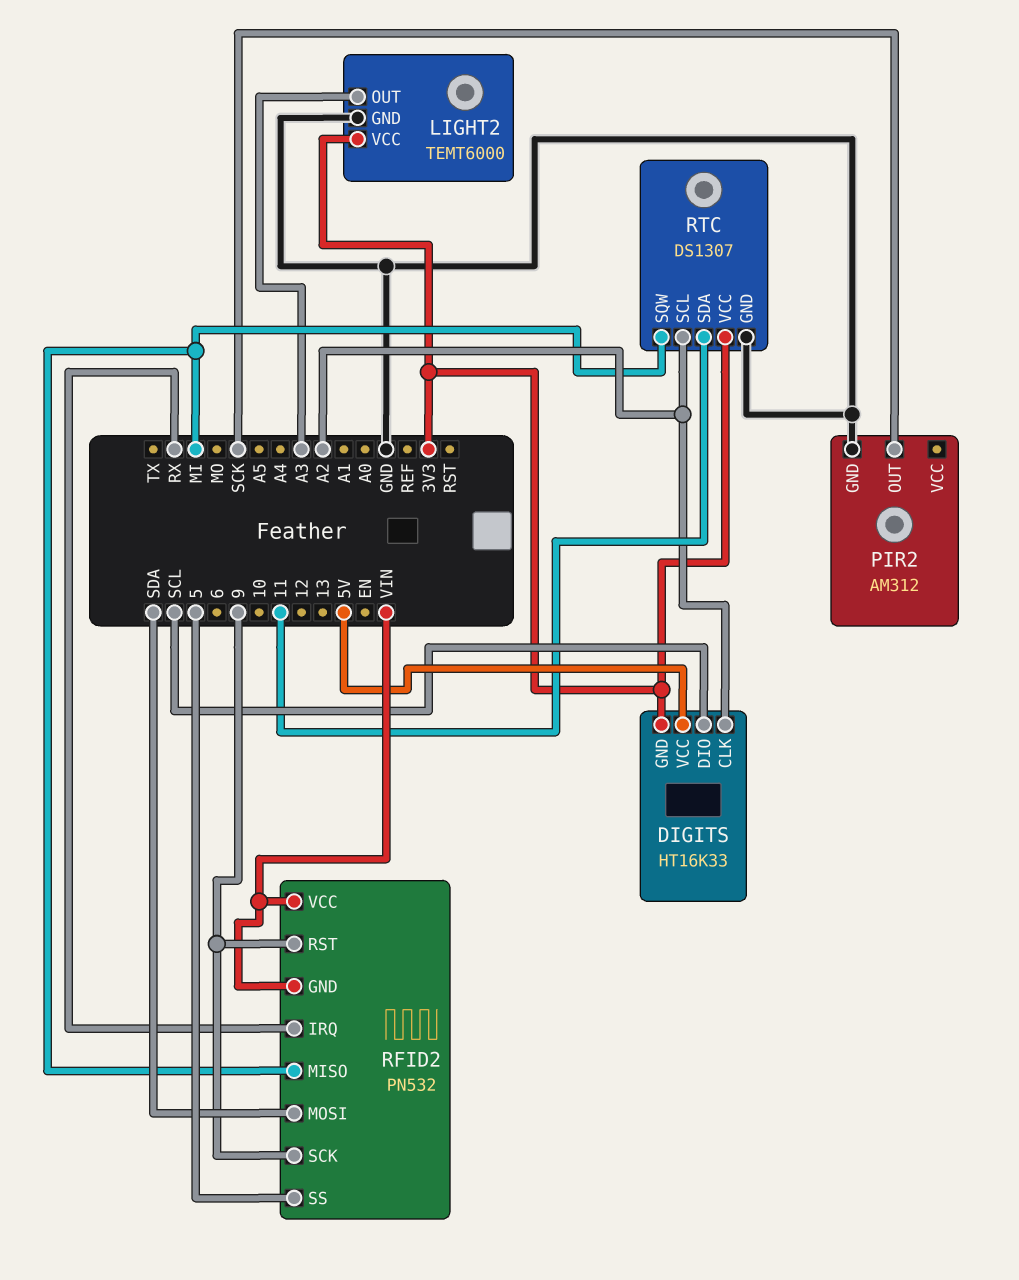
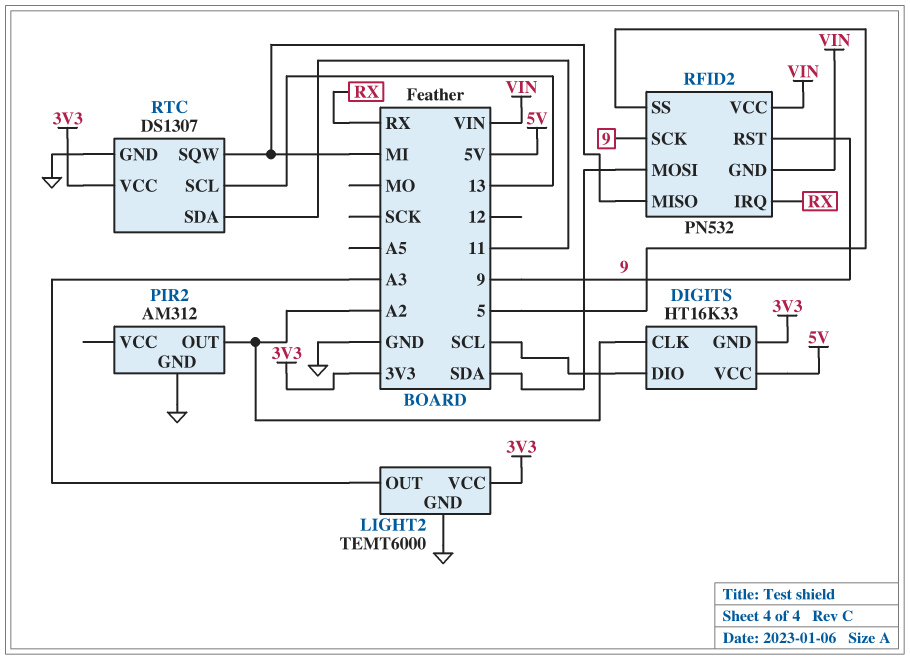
PIR2 pin OUT: SCK -> A2
RTC pin SCL: A2 -> 13

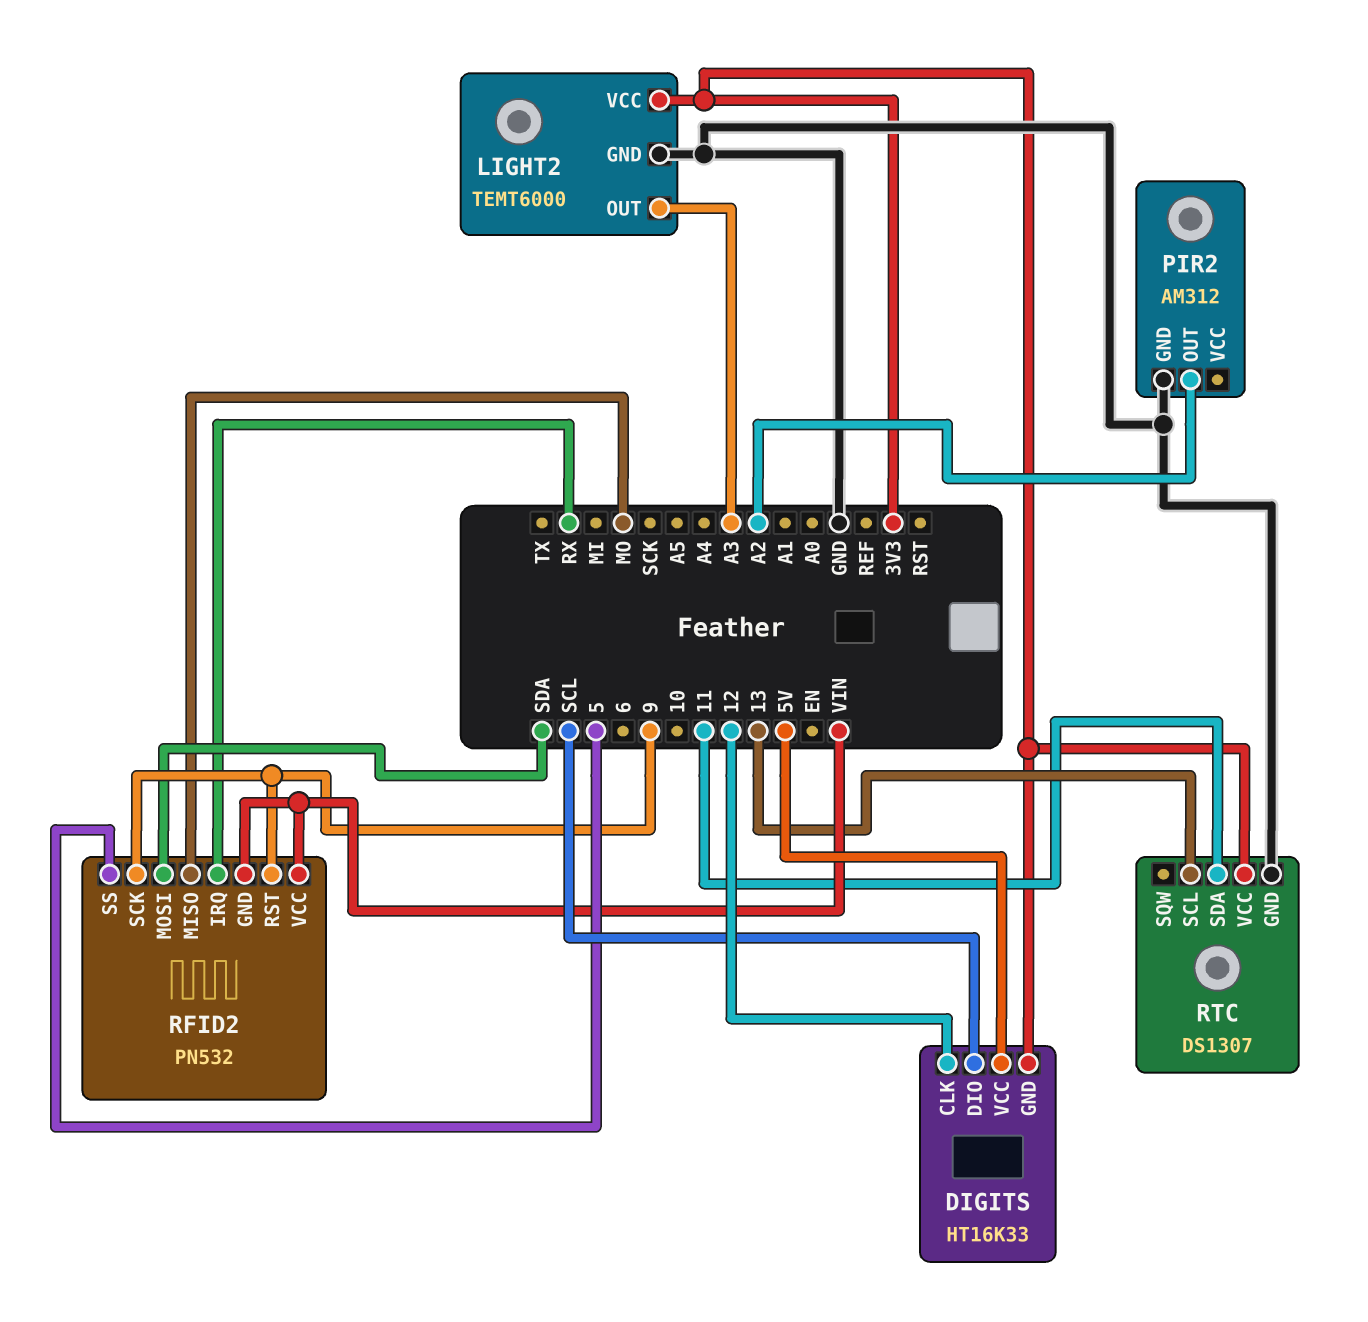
DIGITS pin CLK: A2 -> 12
RFID2 pin MISO: MI -> MO
RTC pin SQW: MI -> none

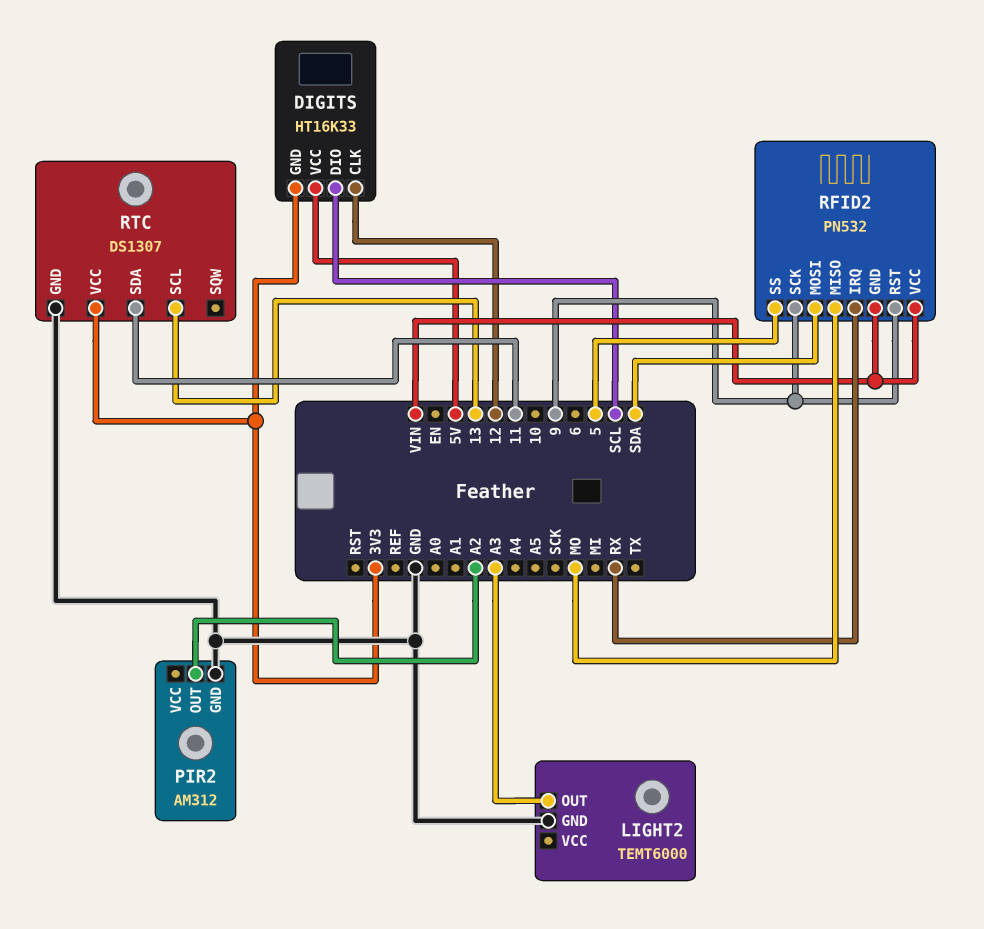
LIGHT2 pin VCC: 3V3 -> none

